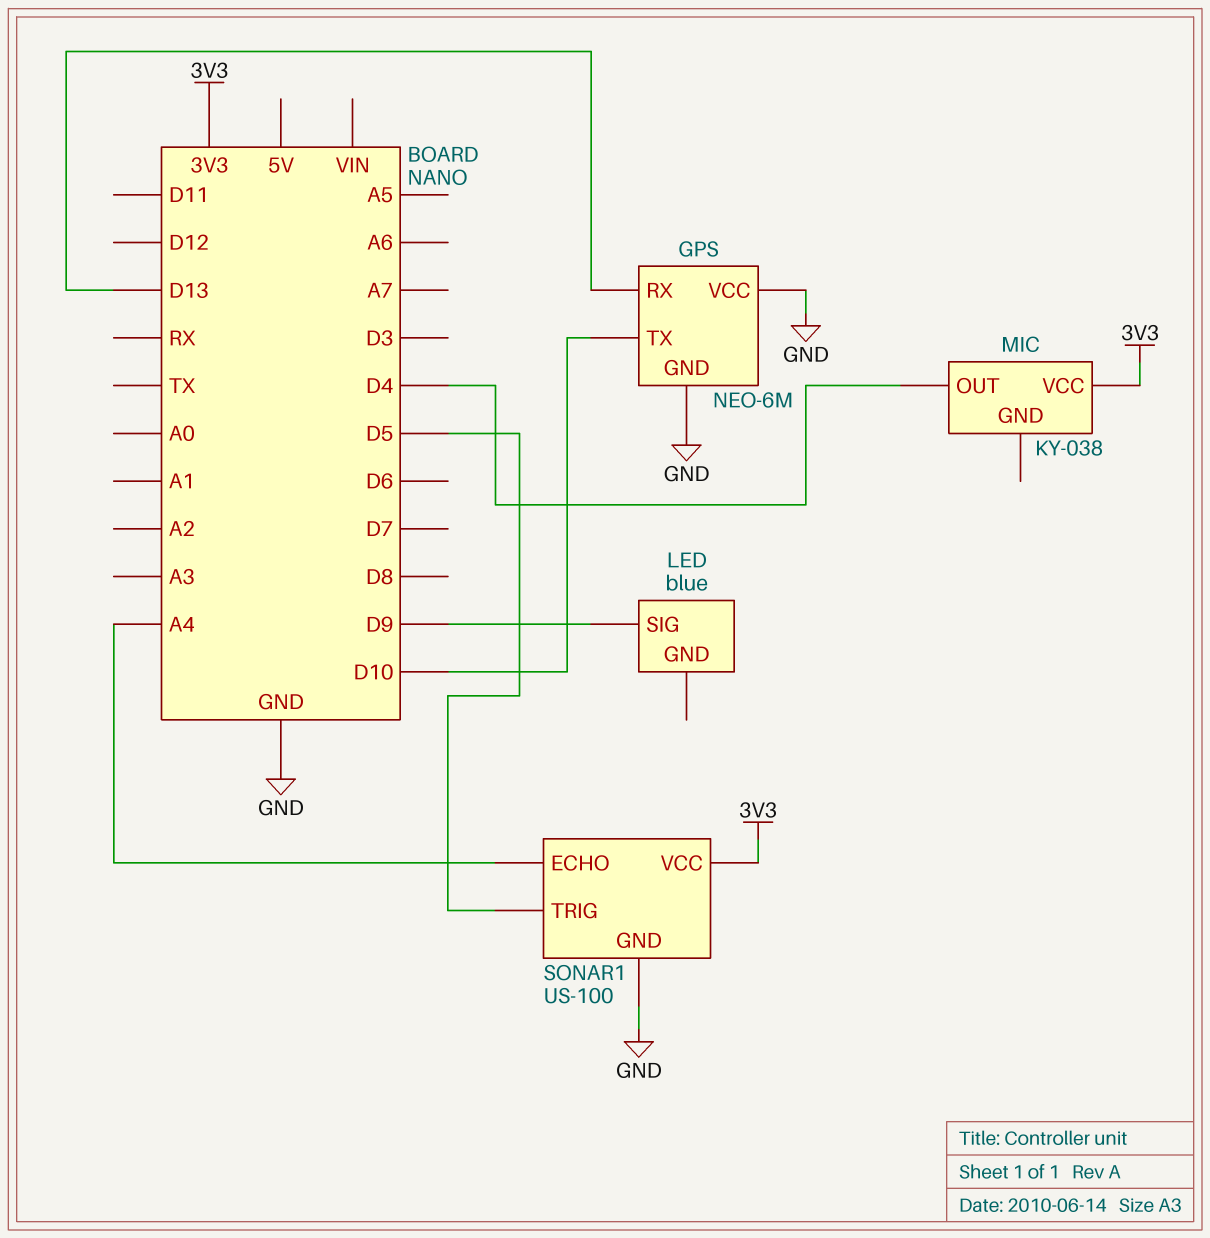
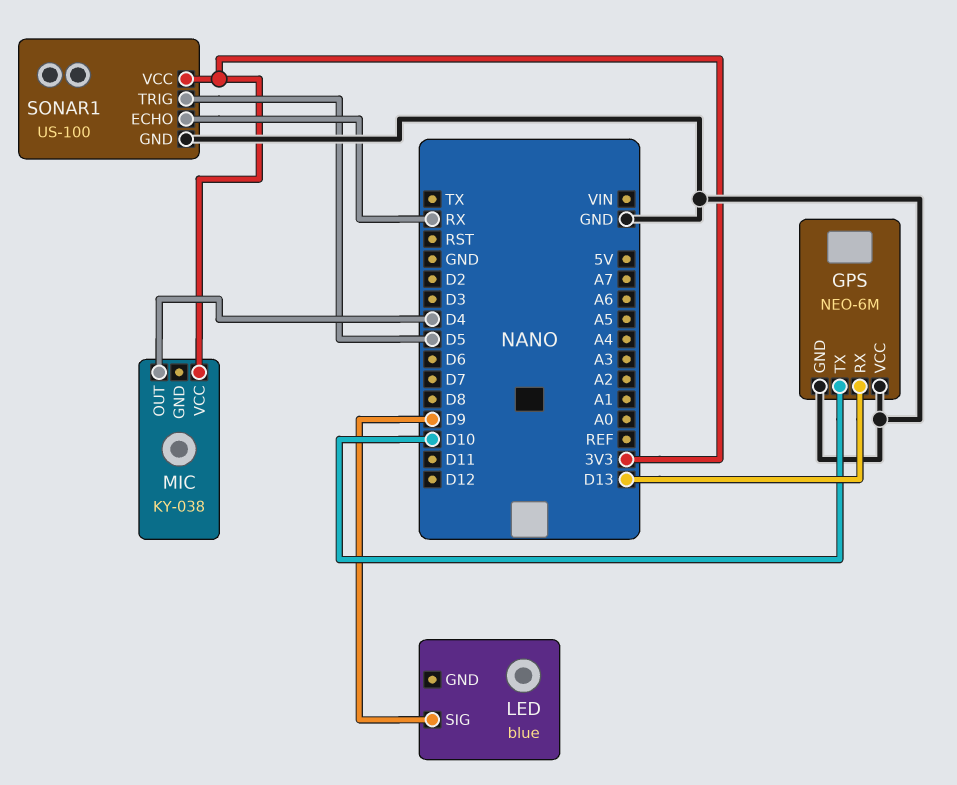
SONAR1 pin ECHO: A4 -> RX

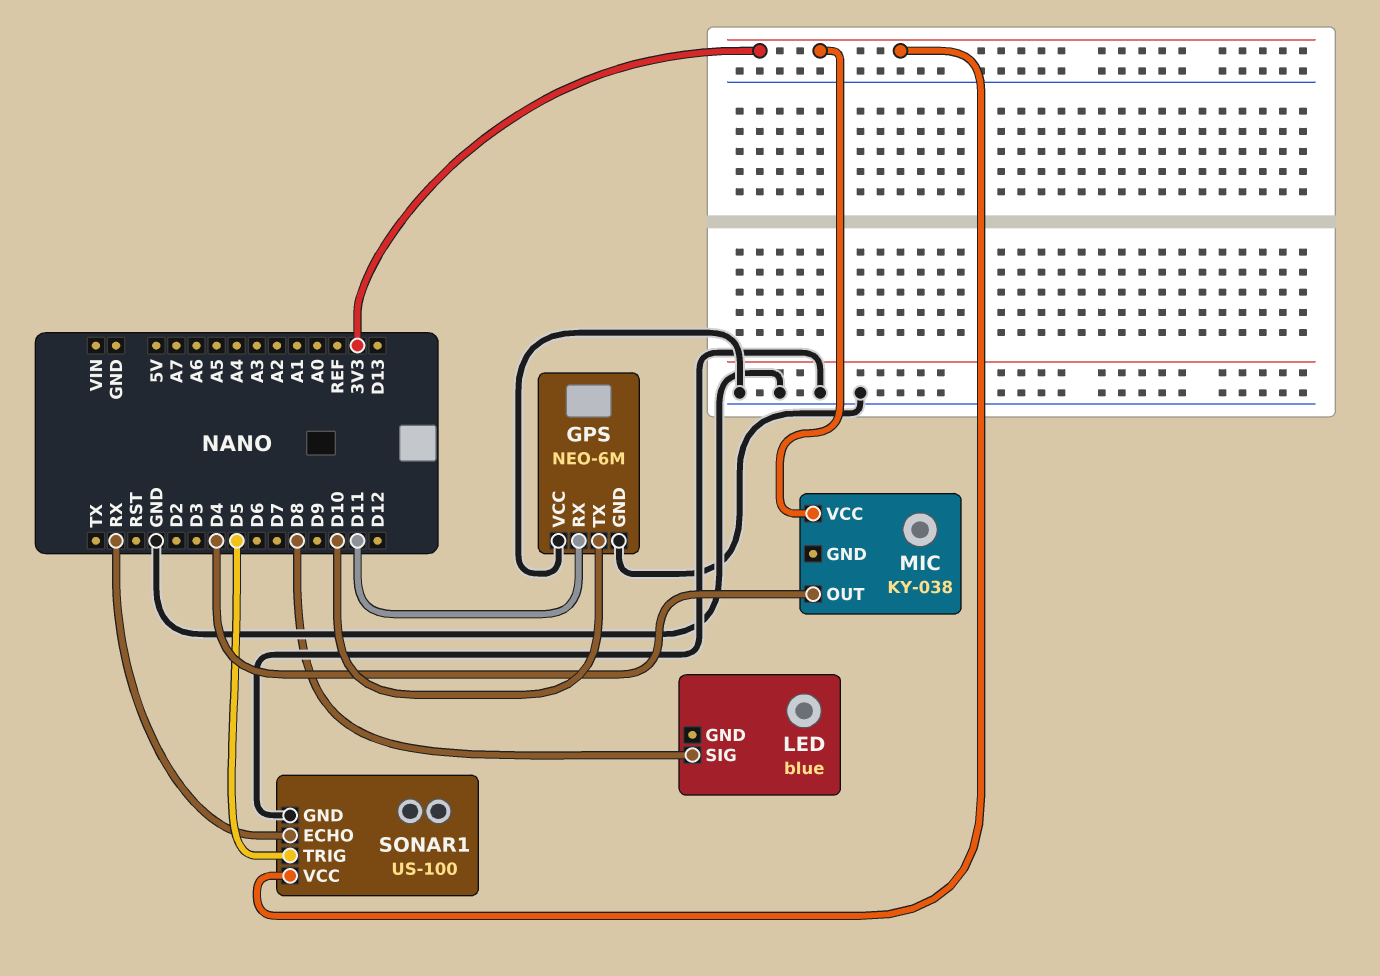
GPS pin RX: D13 -> D11
LED pin SIG: D9 -> D8

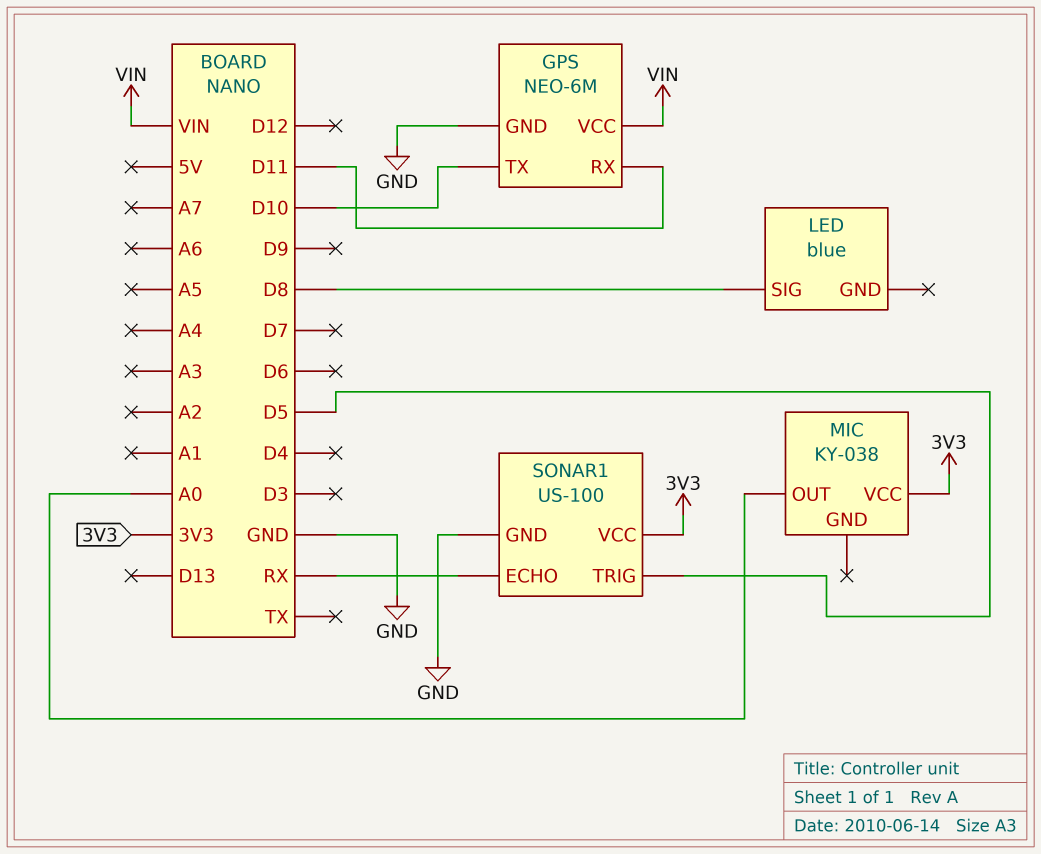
GPS pin VCC: GND -> VIN
MIC pin OUT: D4 -> A0

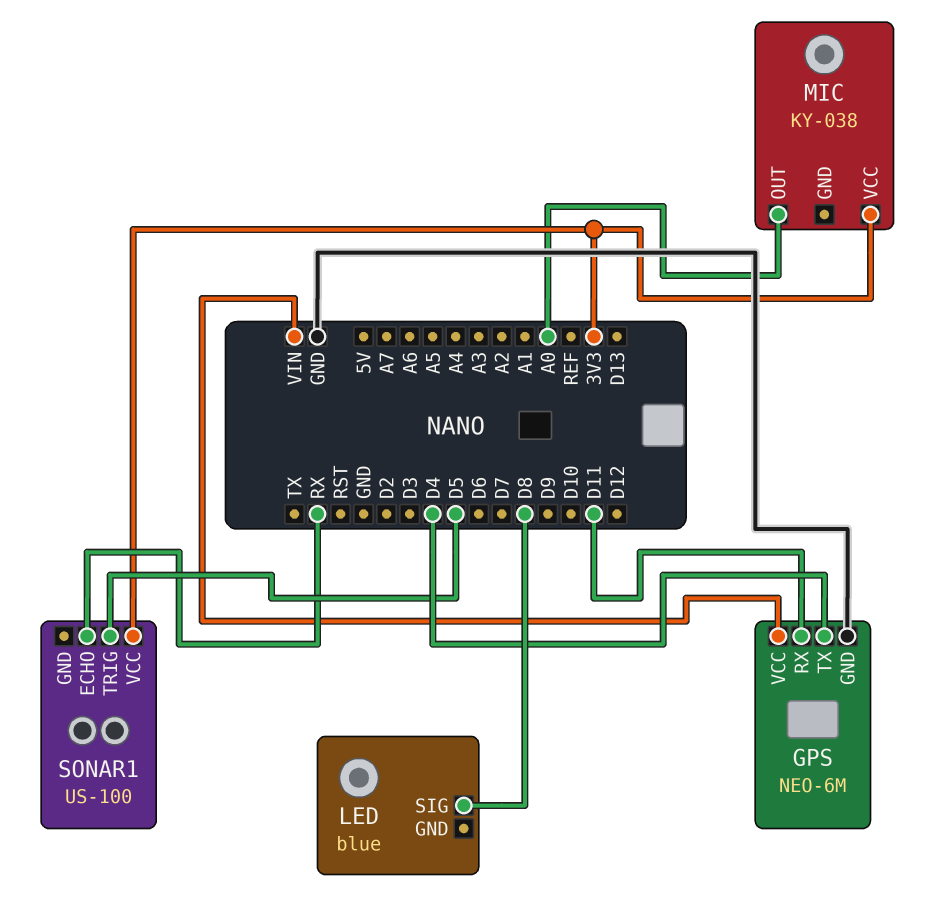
GPS pin TX: D10 -> D4
SONAR1 pin GND: GND -> none

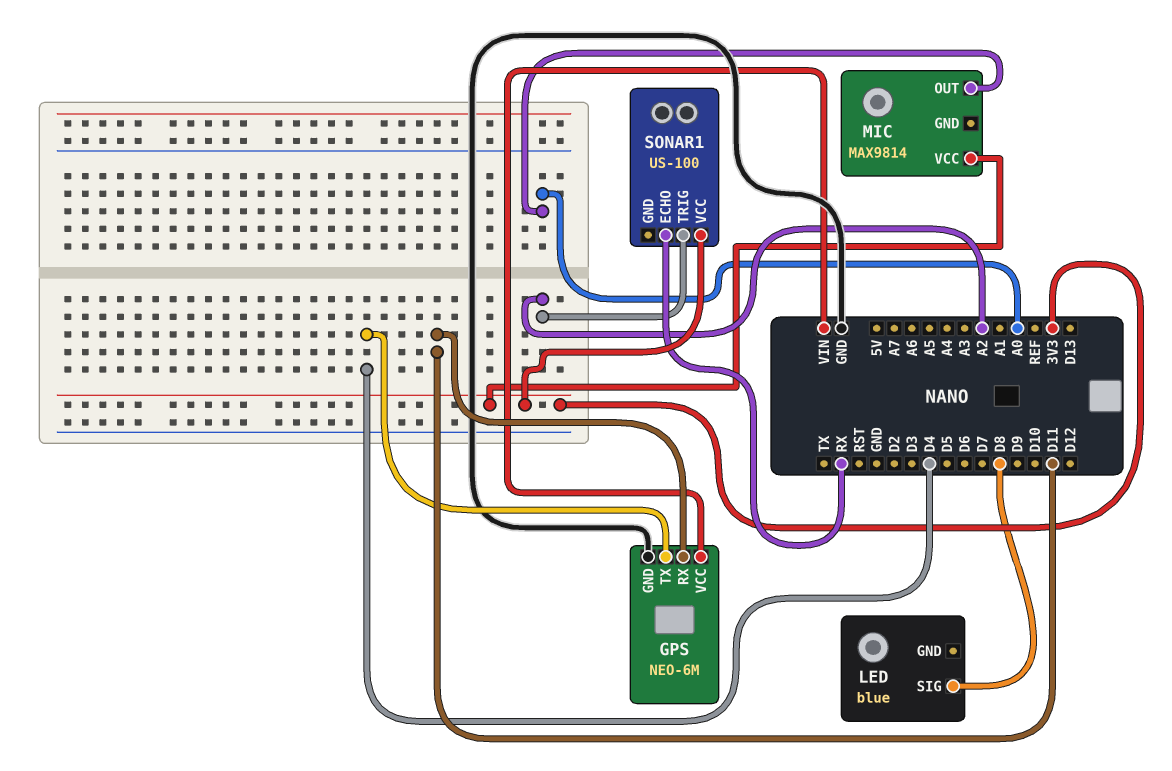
MIC: KY-038 -> MAX9814
SONAR1 pin TRIG: D5 -> A2

